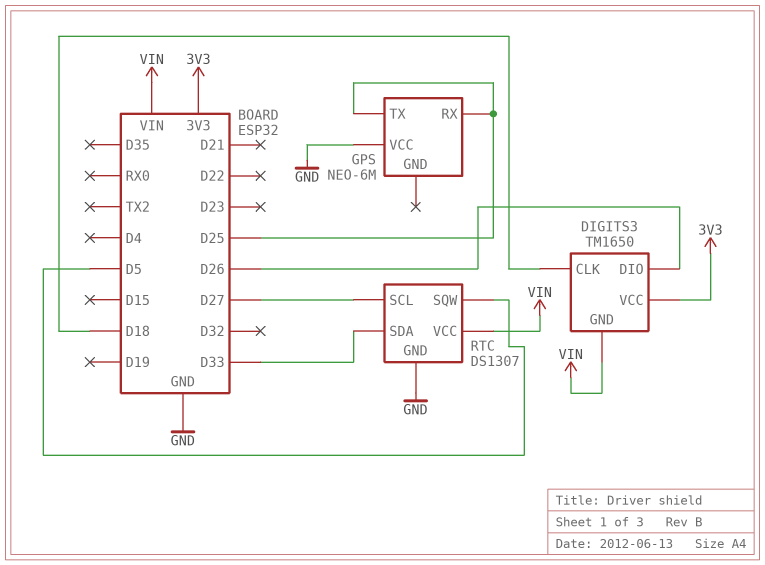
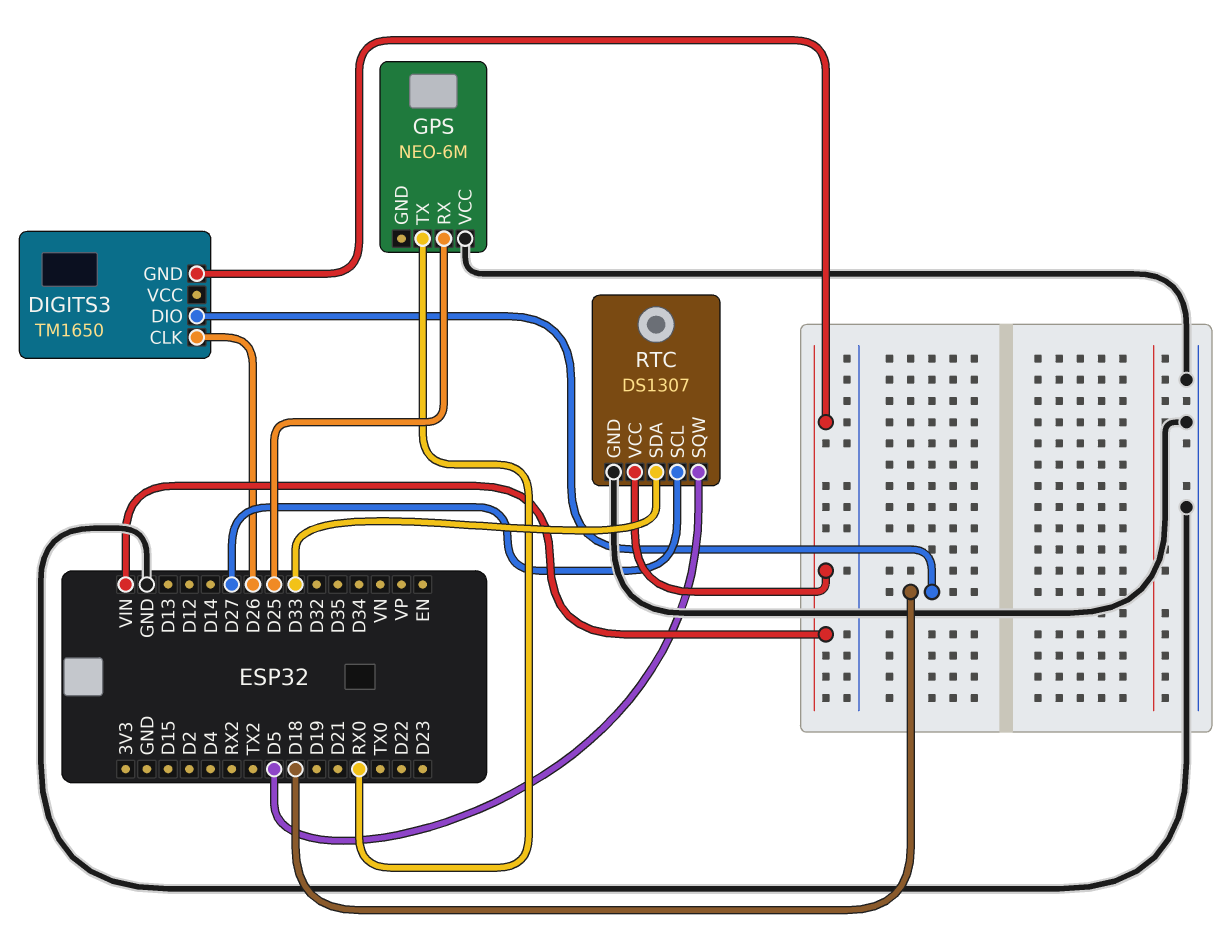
DIGITS3 pin CLK: D18 -> D26
DIGITS3 pin DIO: D26 -> D18
DIGITS3 pin VCC: 3V3 -> none
GPS pin TX: D25 -> RX0

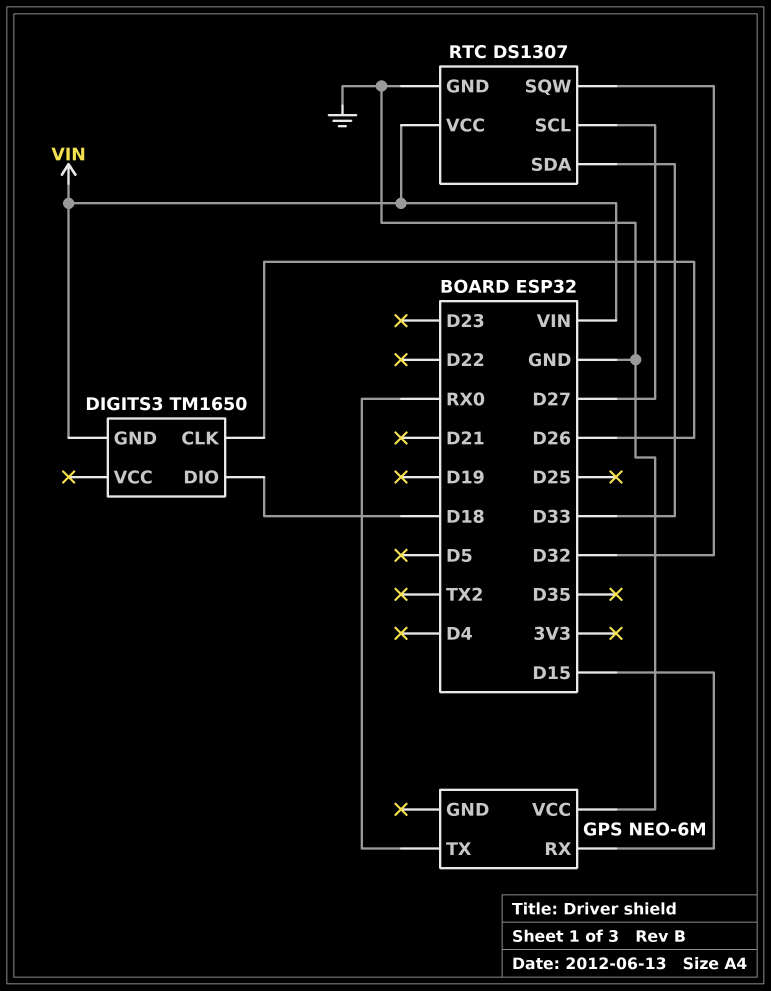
GPS pin RX: D25 -> D15
RTC pin SQW: D5 -> D32

